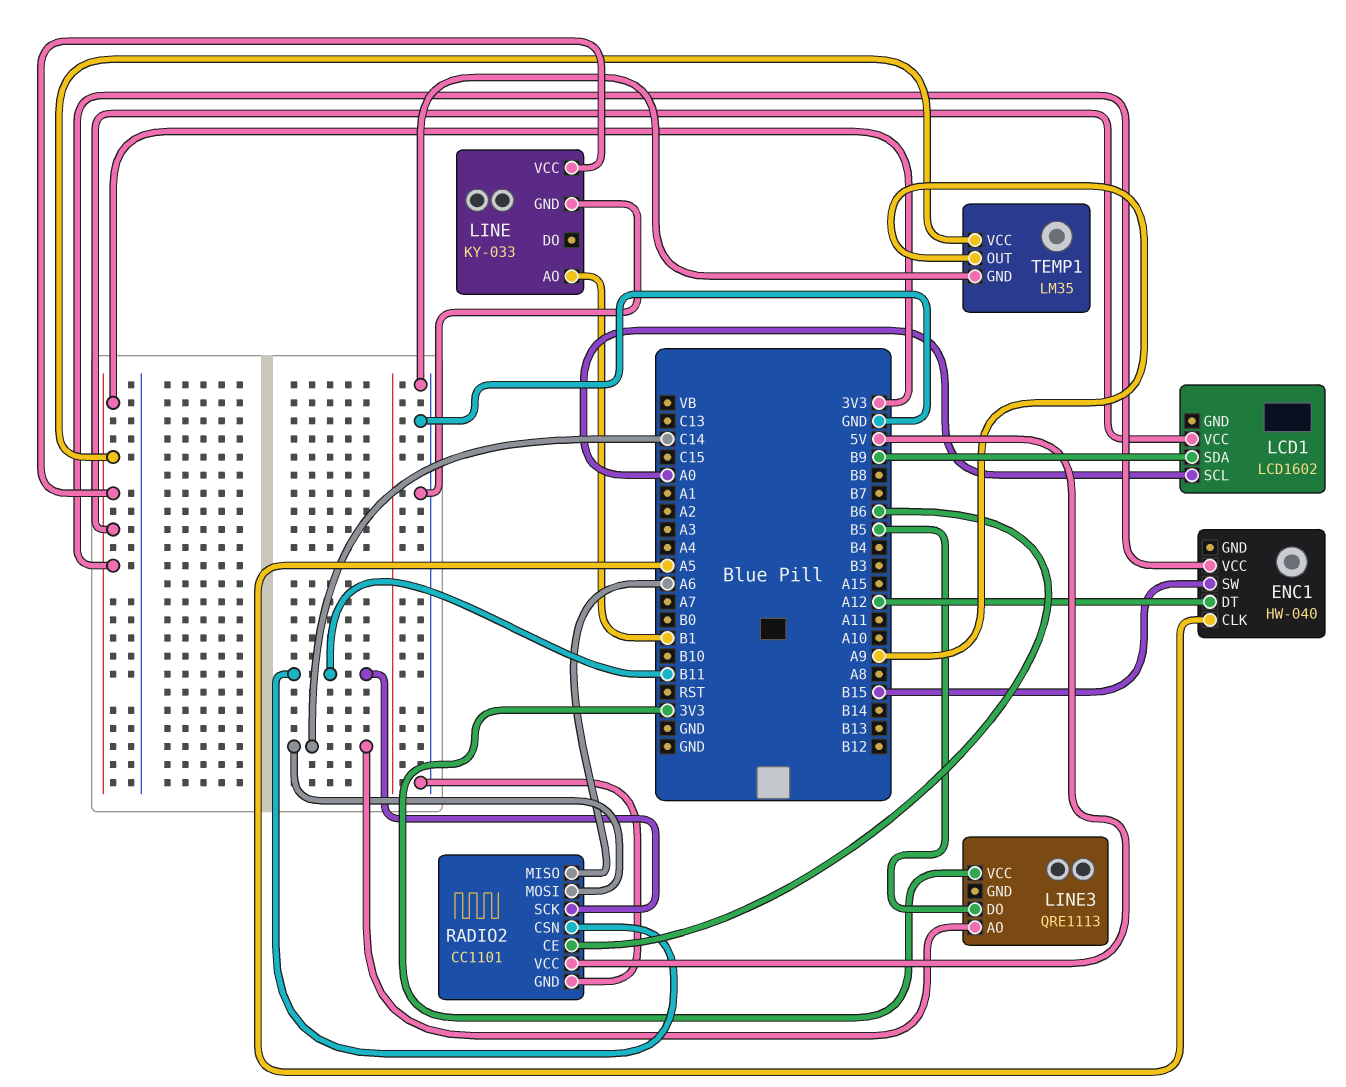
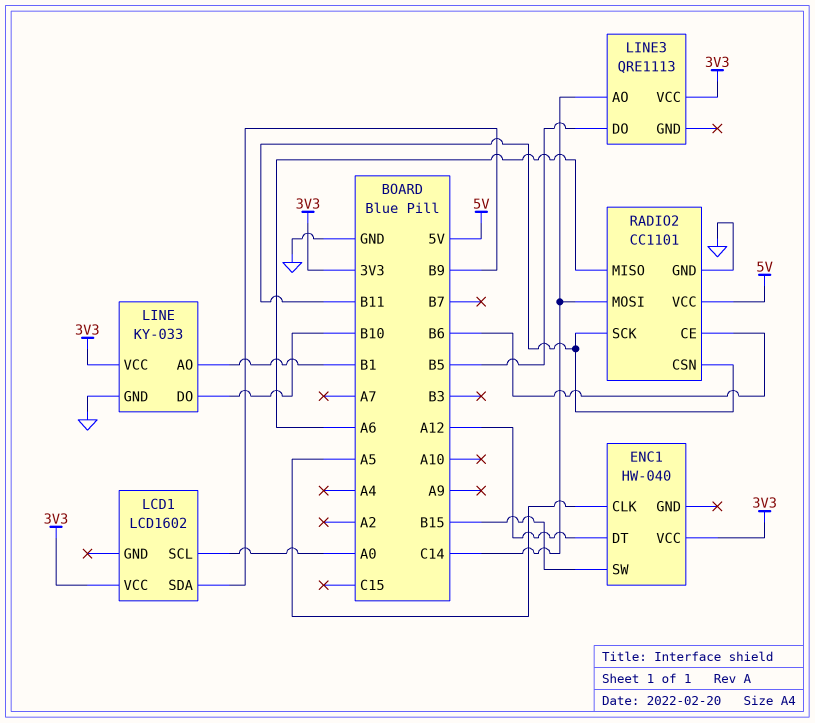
LINE pin DO: none -> B10
TEMP1: LM35 -> none
TEMP1 pin GND: GND -> none
TEMP1 pin OUT: A9 -> none
TEMP1 pin VCC: 3V3 -> none

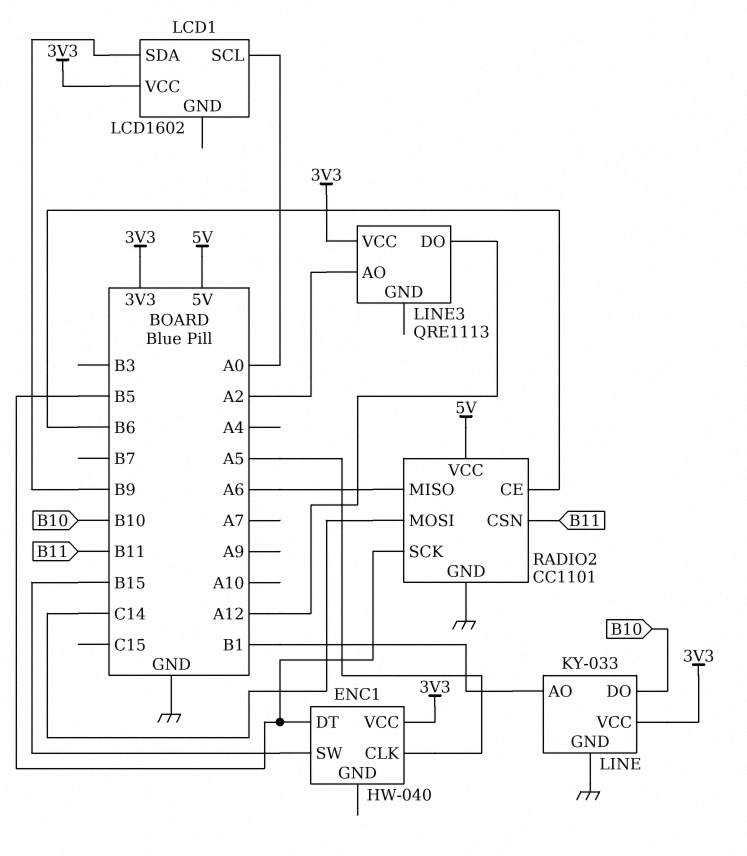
ENC1 pin DT: A12 -> B5
LINE3 pin AO: C14 -> A2
LINE3 pin DO: B5 -> A12
RADIO2 pin SCK: B11 -> B5

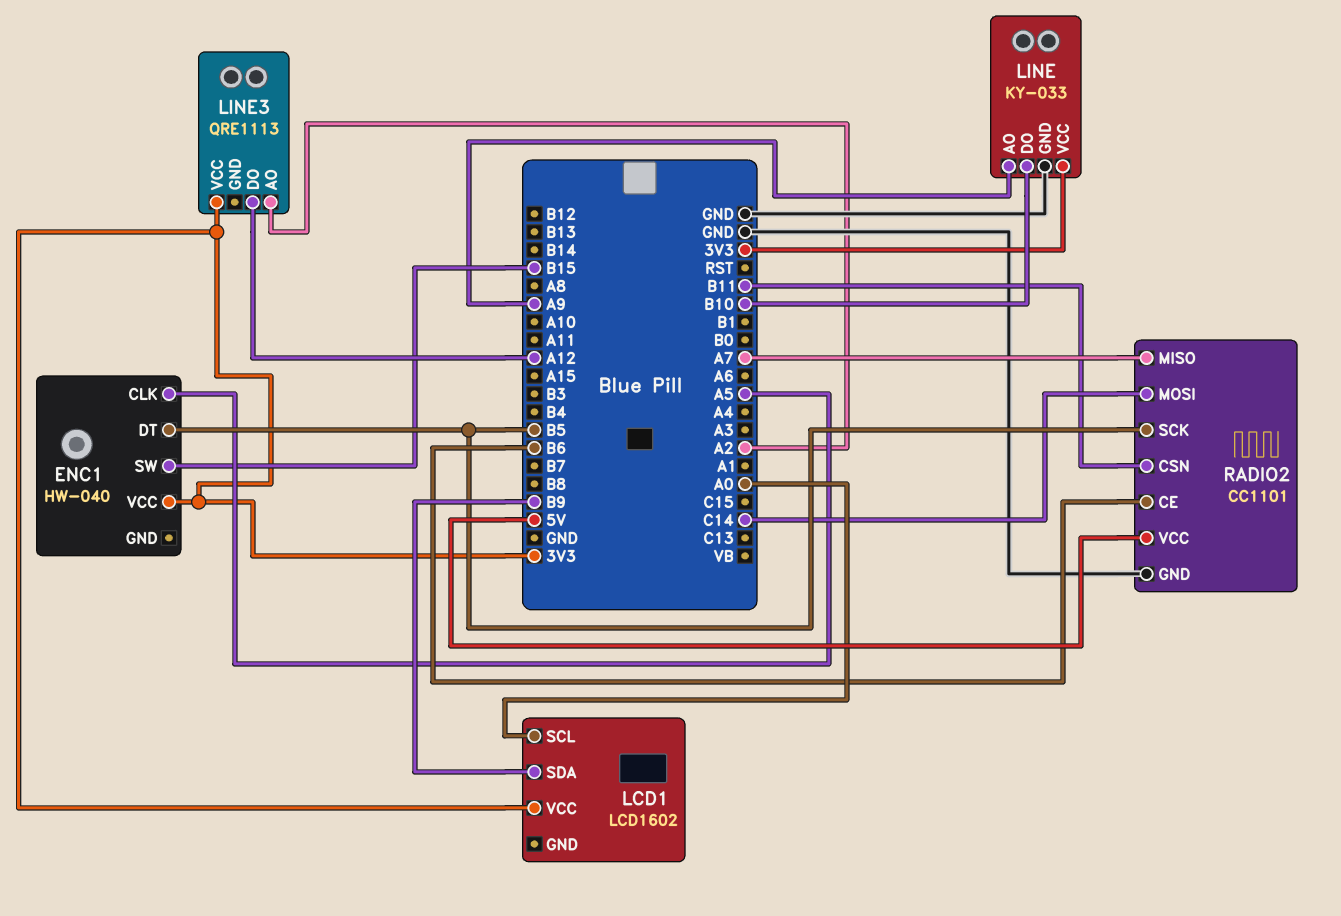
LINE pin AO: B1 -> A9
RADIO2 pin MISO: A6 -> A7

